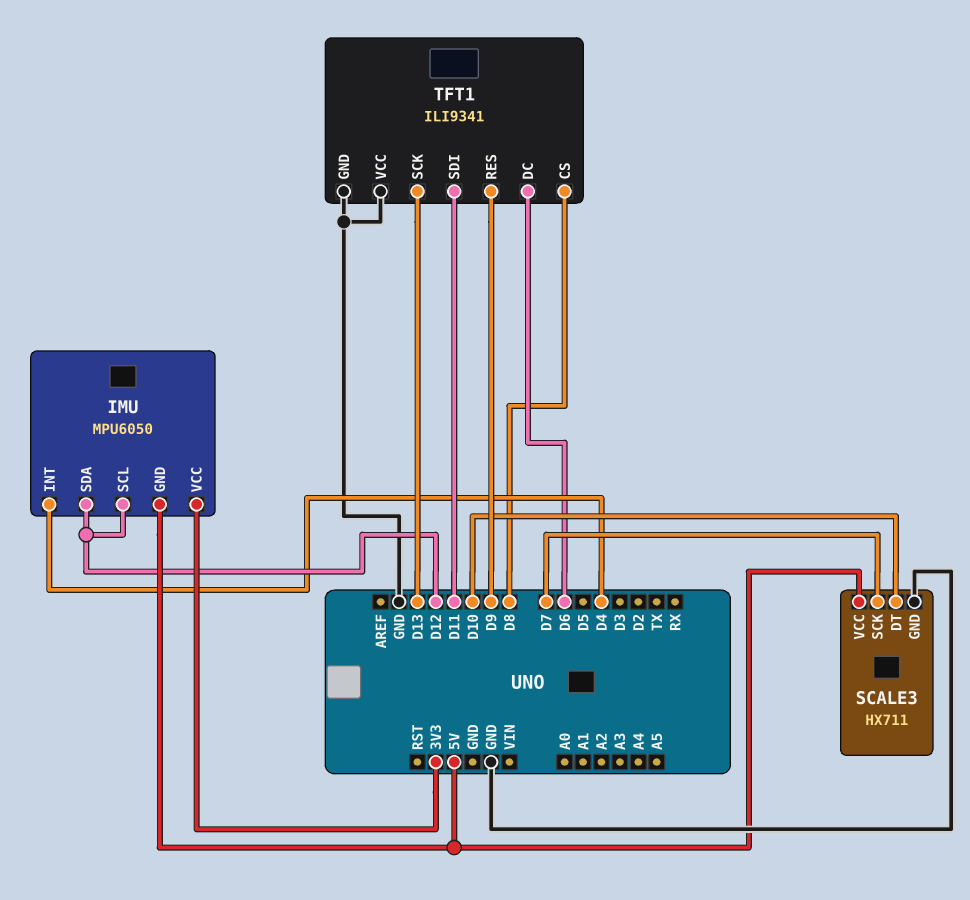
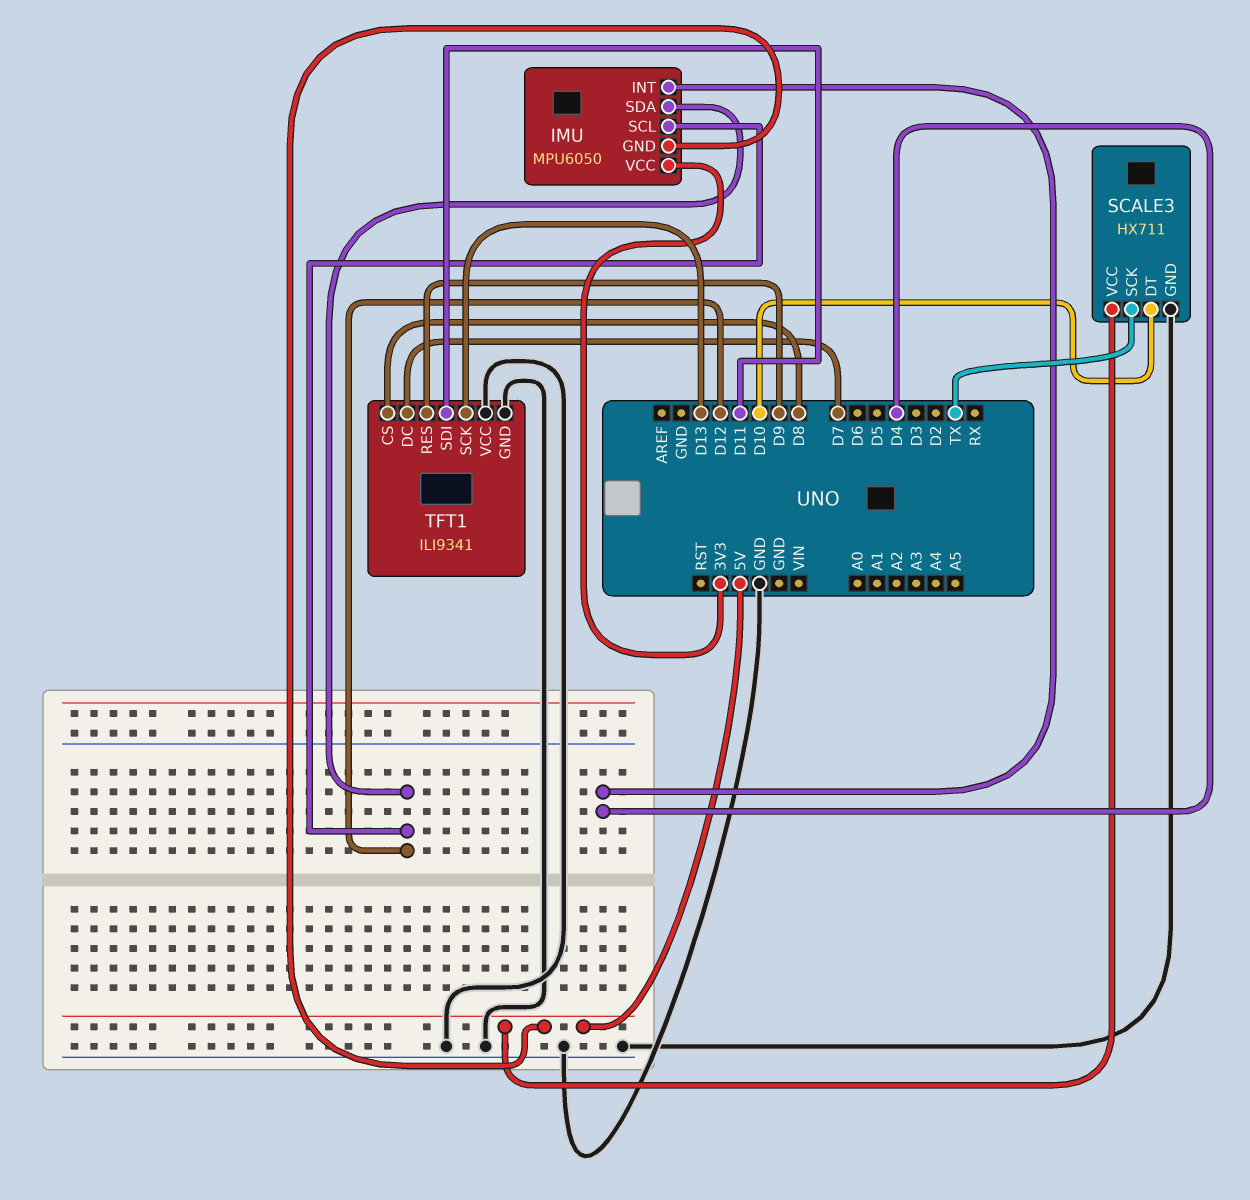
SCALE3 pin SCK: D7 -> TX
TFT1 pin DC: D6 -> D7

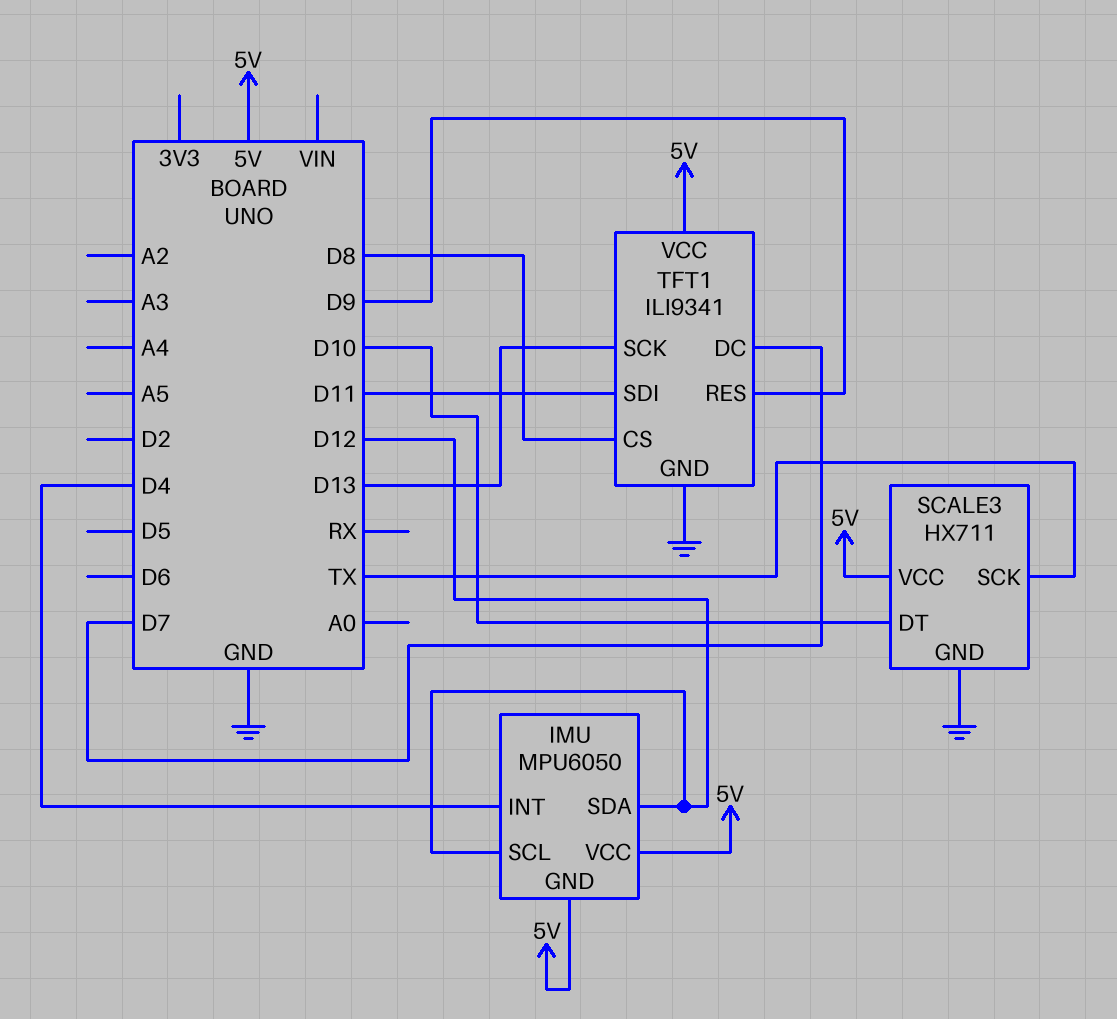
IMU pin VCC: 3V3 -> 5V
TFT1 pin VCC: GND -> 5V

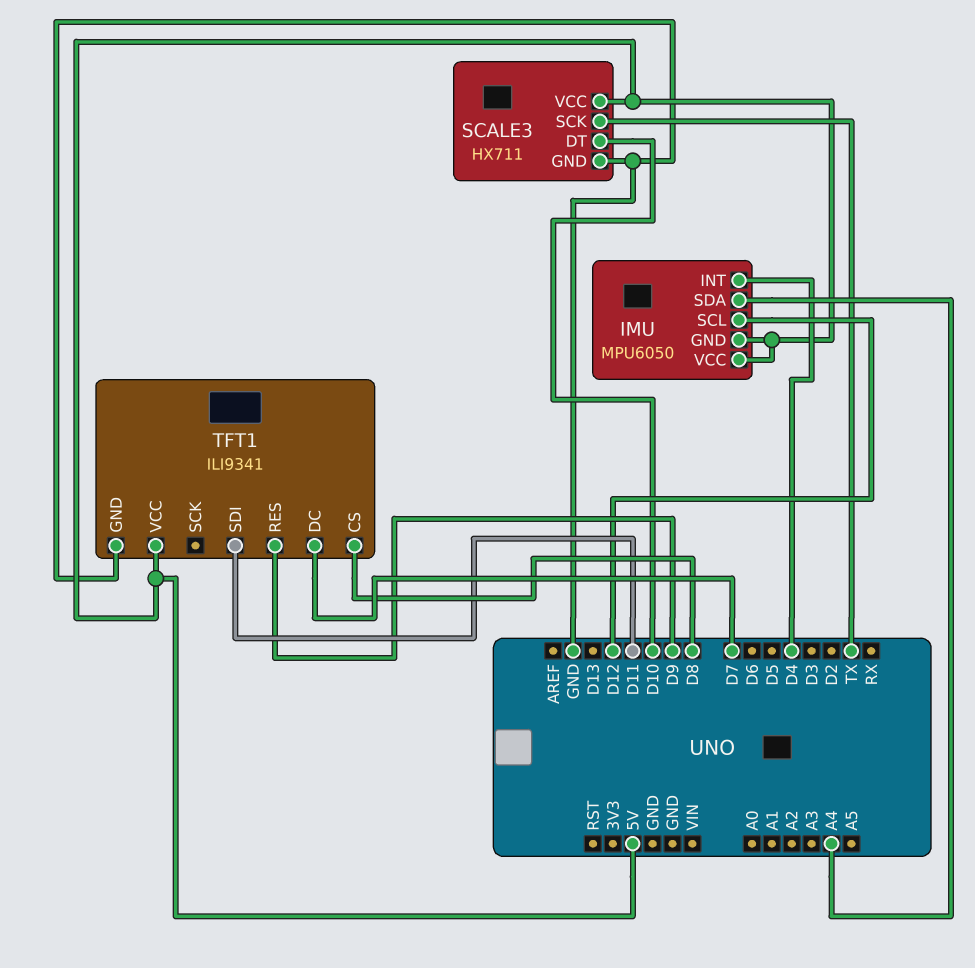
IMU pin SDA: D12 -> A4
TFT1 pin SCK: D13 -> none

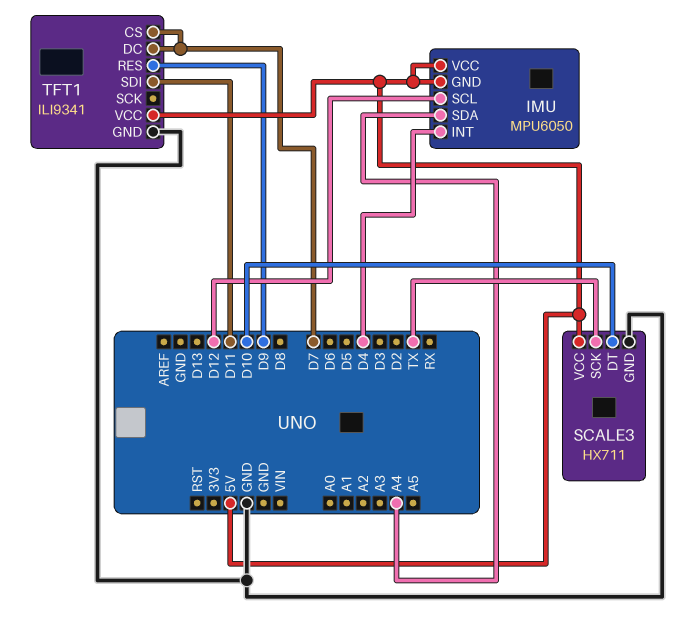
TFT1 pin CS: D8 -> D7

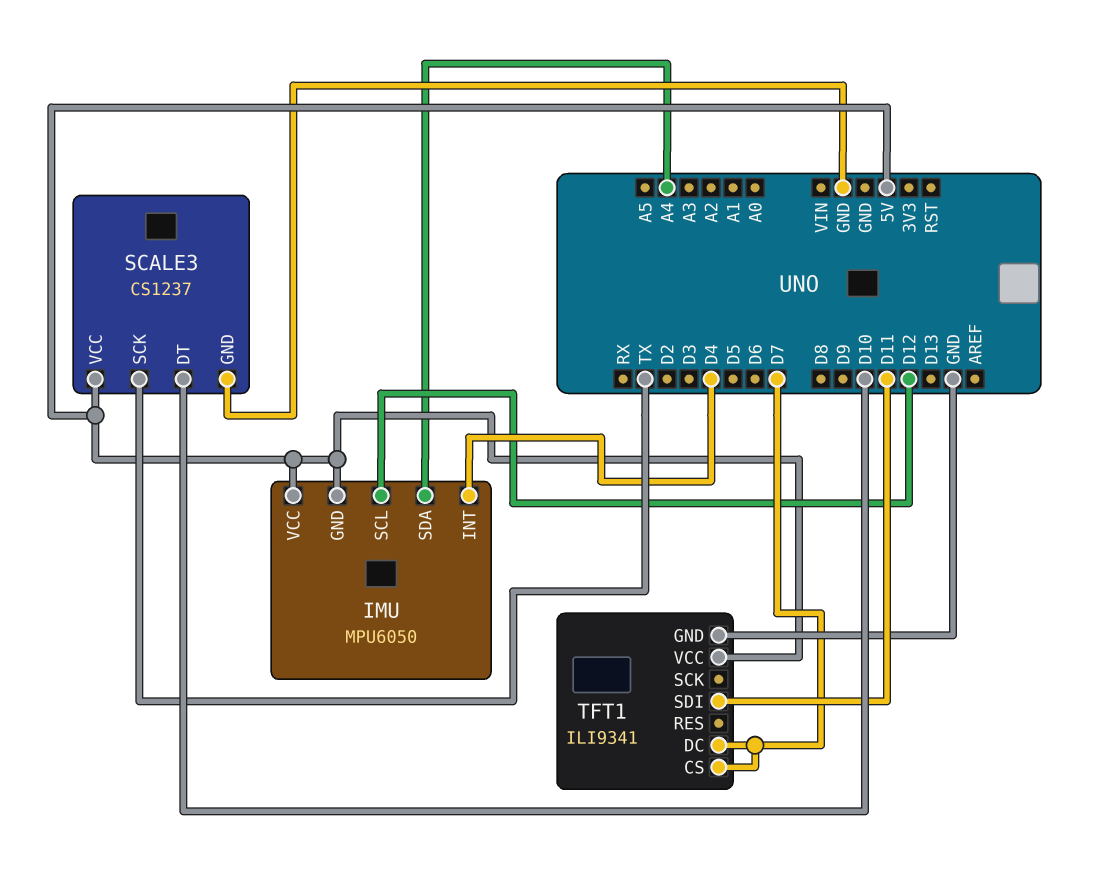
SCALE3: HX711 -> CS1237
TFT1 pin RES: D9 -> none

